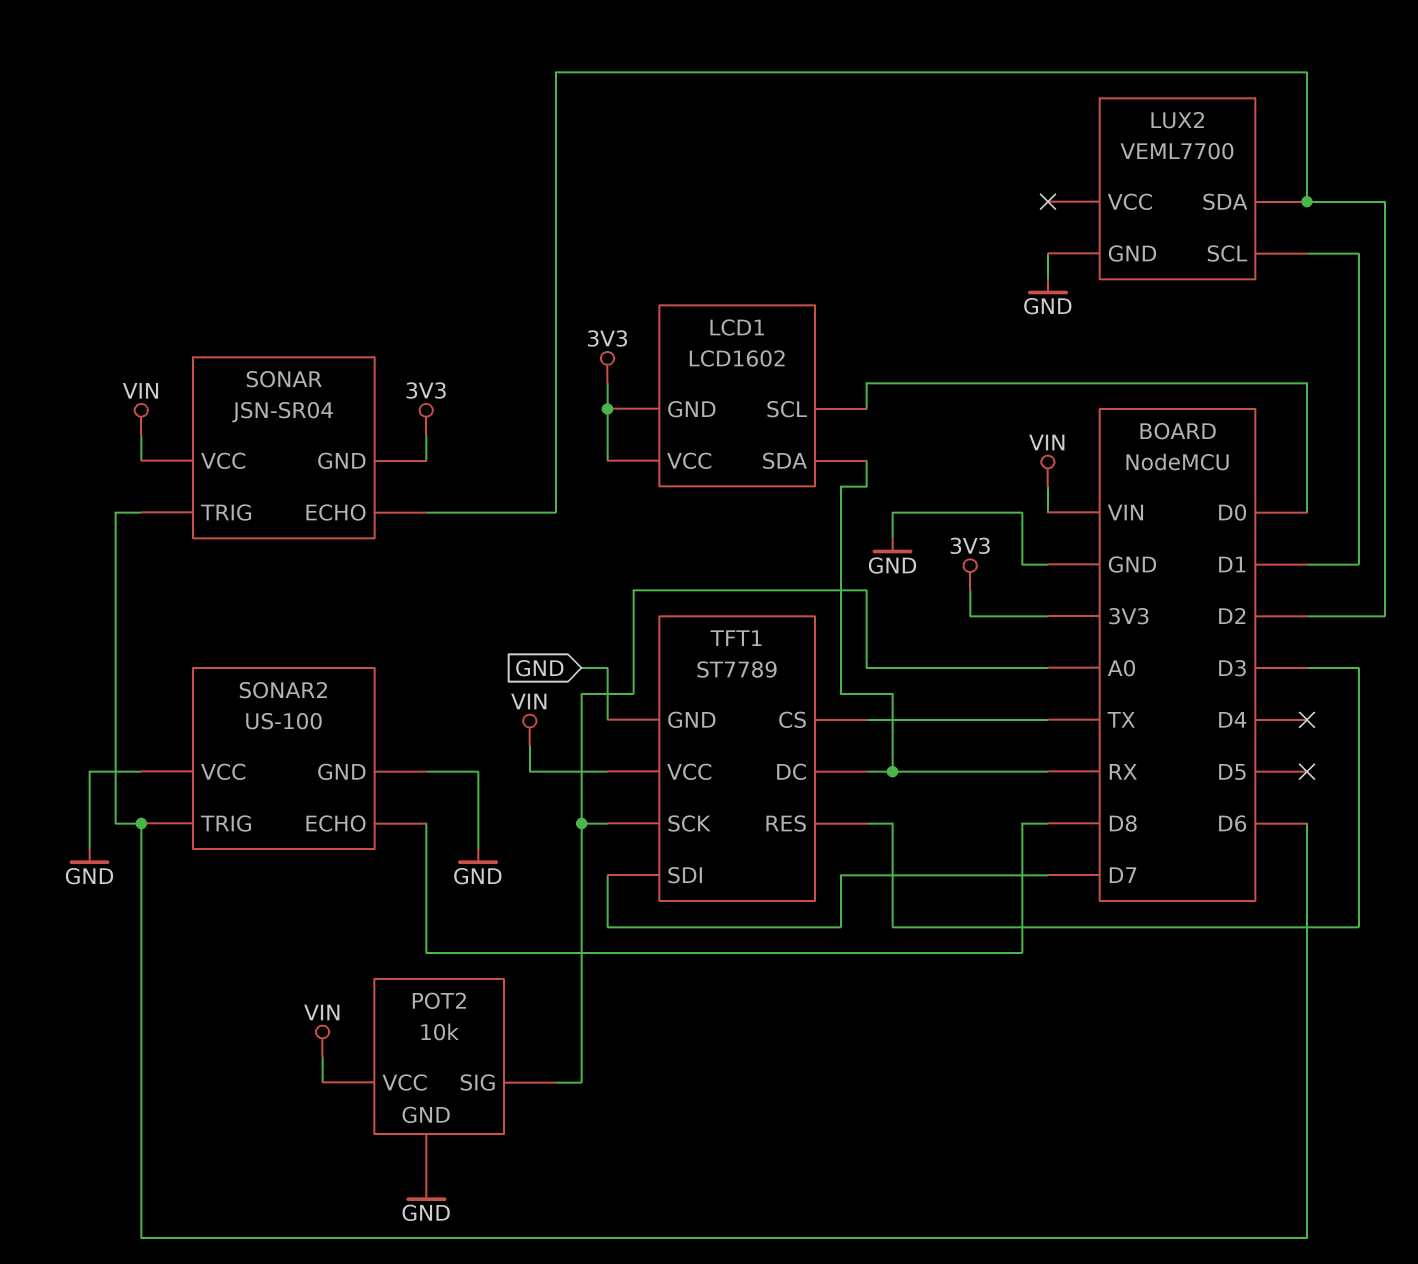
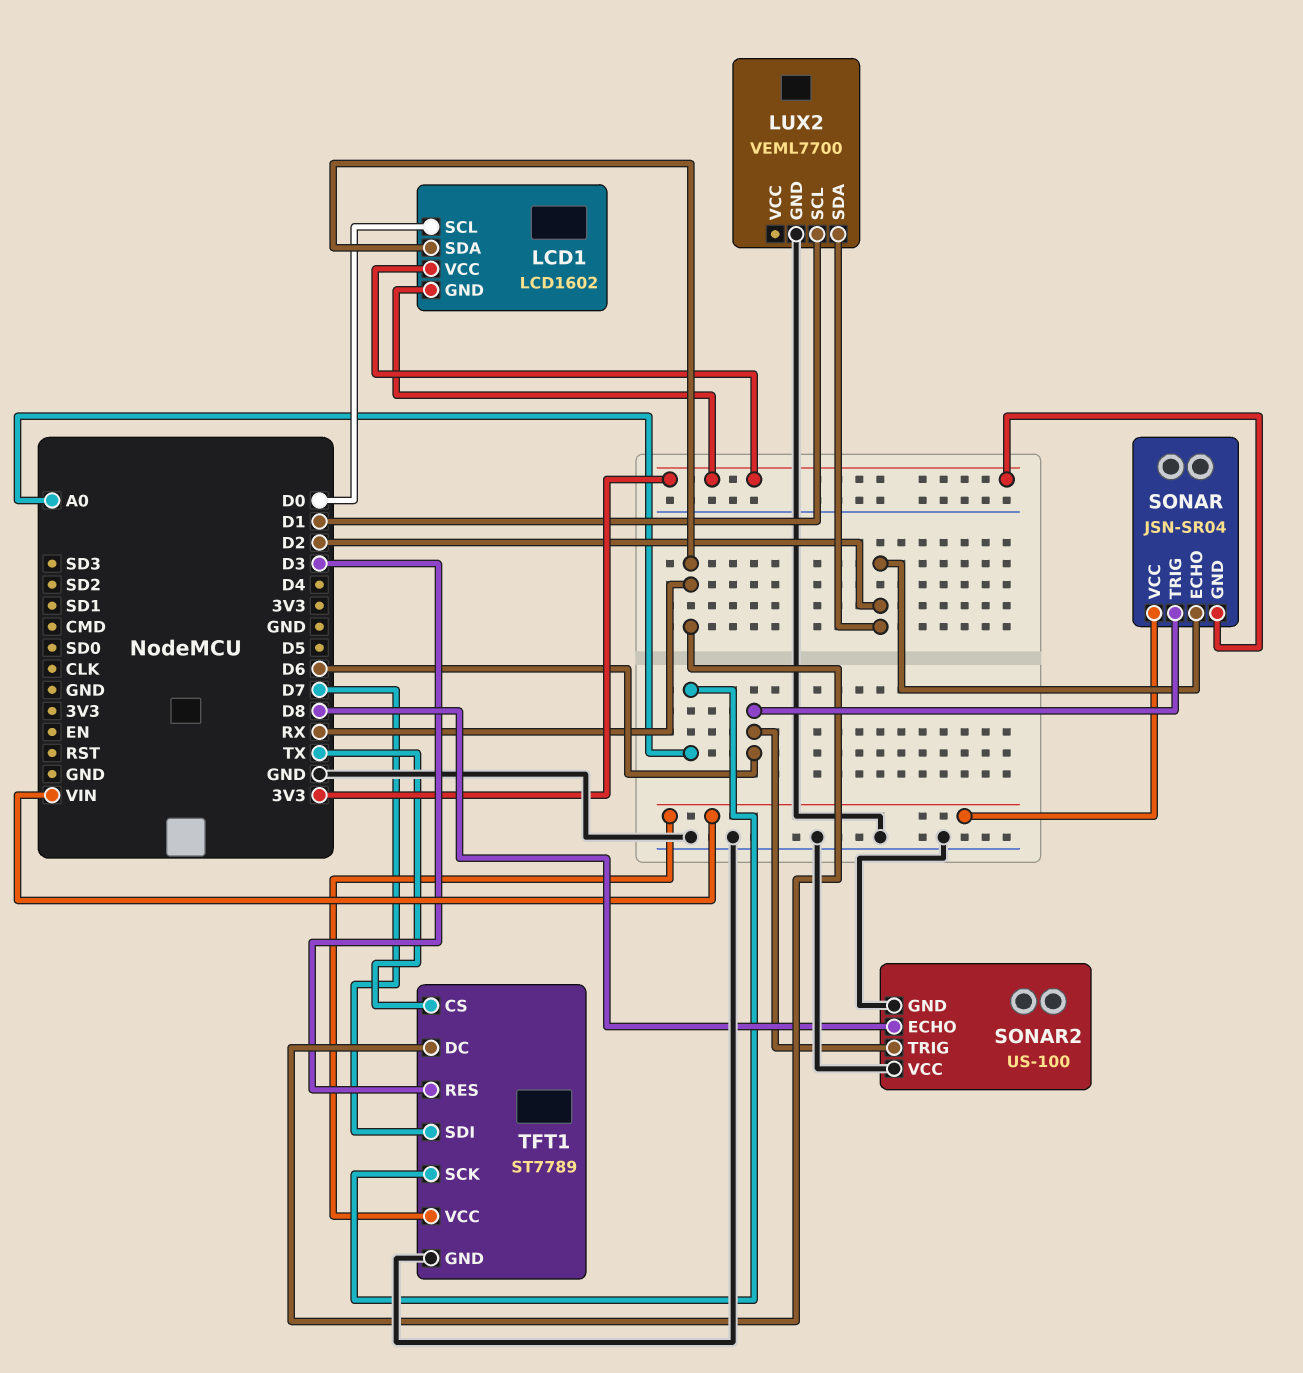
POT2: 10k -> none
POT2 pin GND: GND -> none
POT2 pin SIG: A0 -> none
POT2 pin VCC: VIN -> none

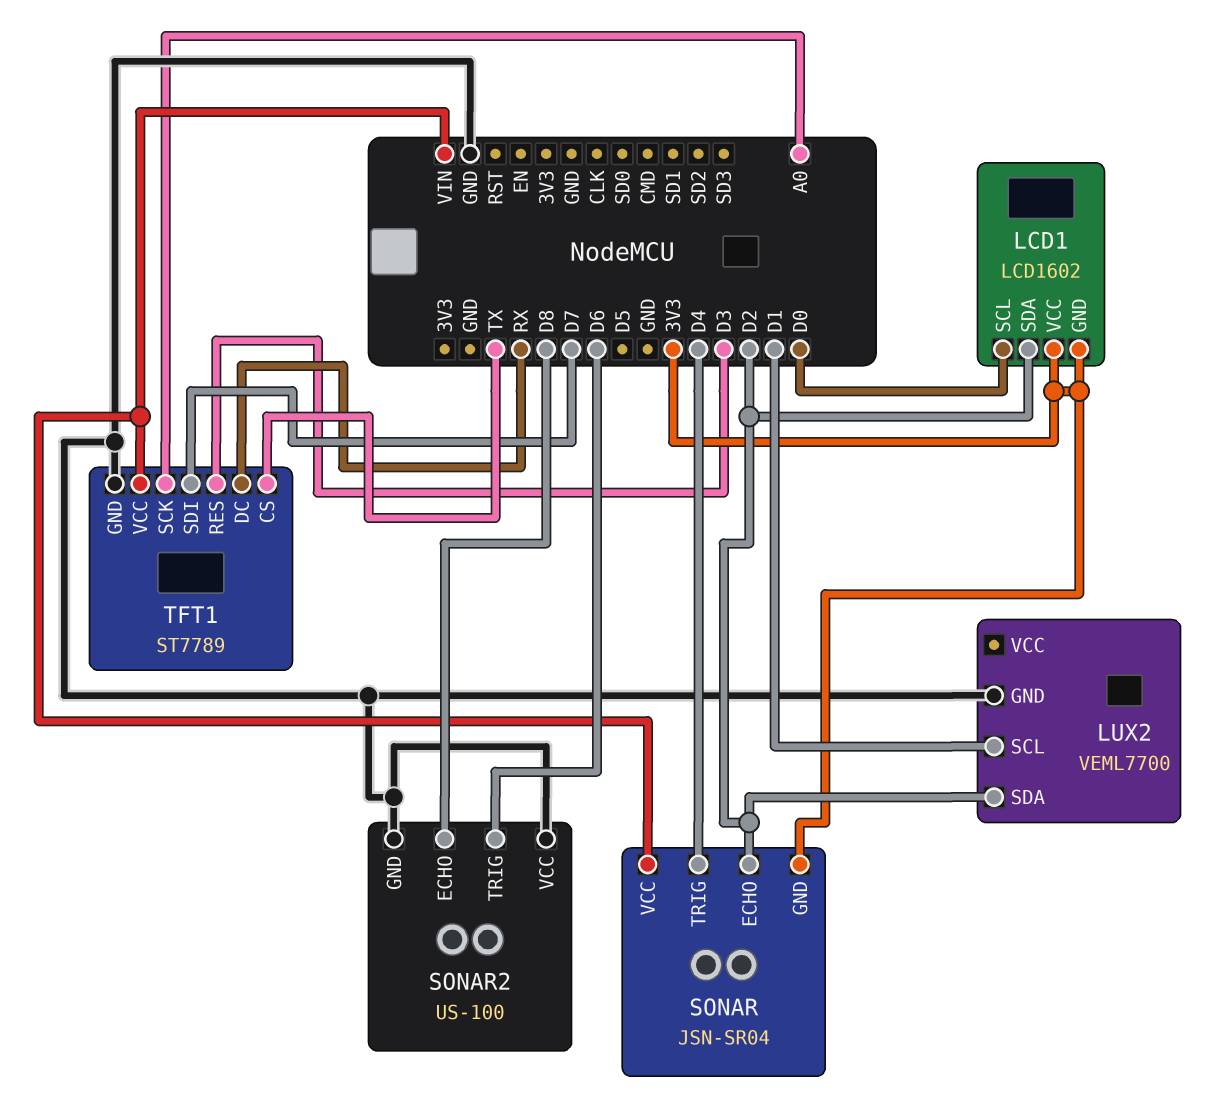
LCD1 pin SDA: RX -> D2
SONAR pin TRIG: D6 -> D4

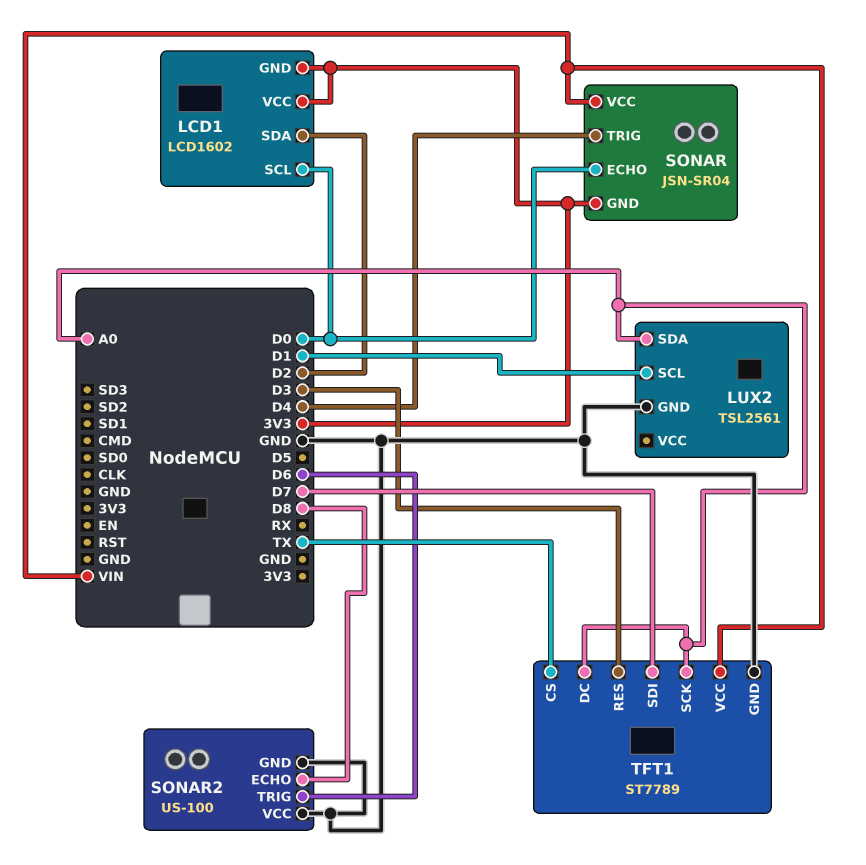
LUX2: VEML7700 -> TSL2561
LUX2 pin SDA: D2 -> A0
SONAR pin ECHO: D2 -> D0
TFT1 pin DC: RX -> A0

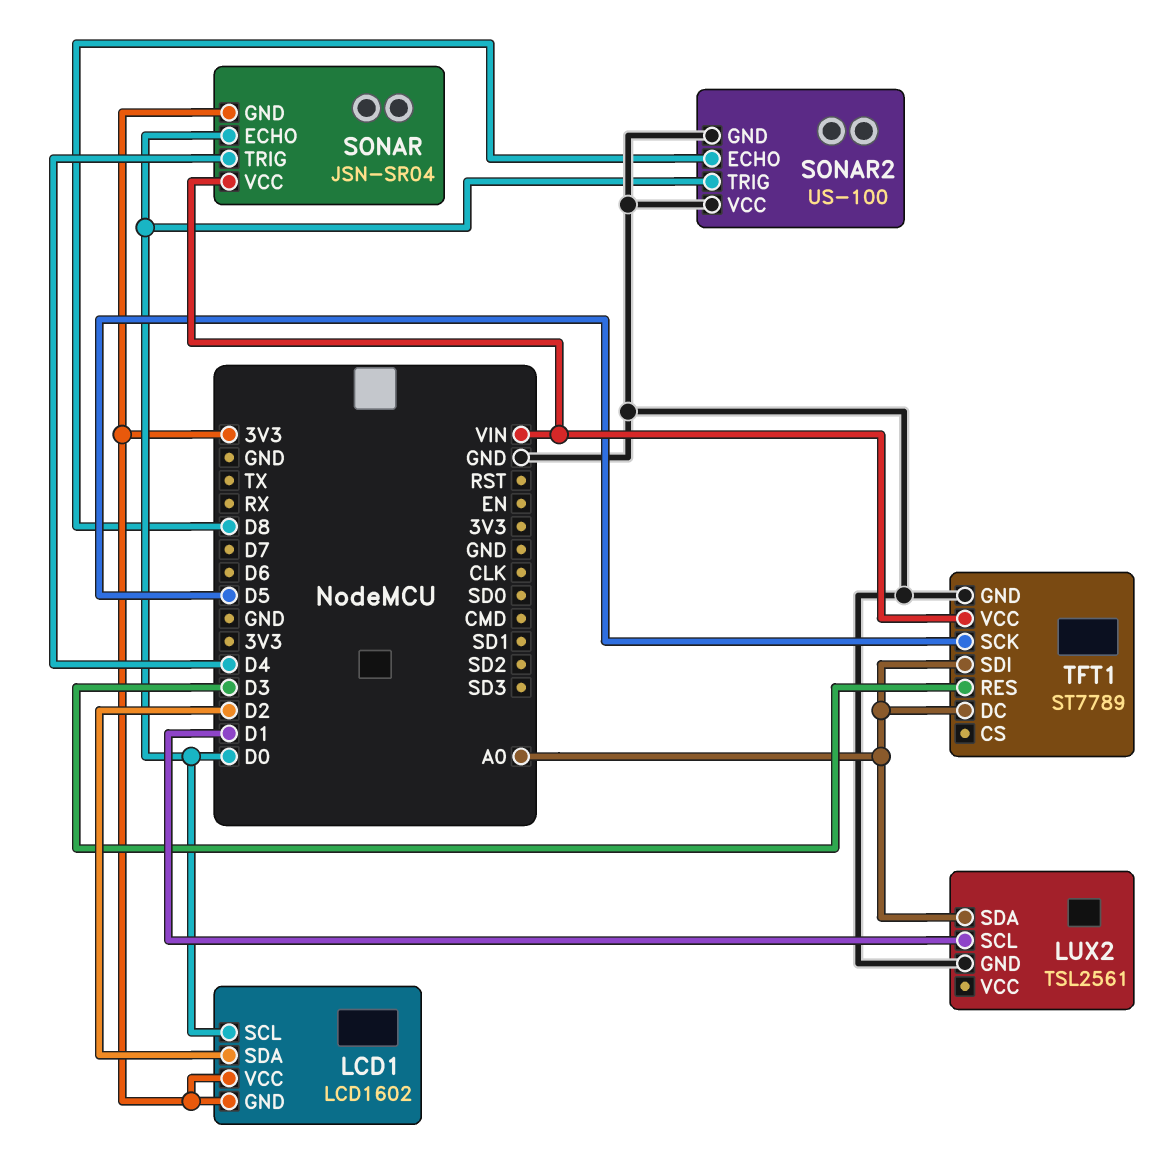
SONAR2 pin TRIG: D6 -> D0
TFT1 pin CS: TX -> none
TFT1 pin SCK: A0 -> D5
TFT1 pin SDI: D7 -> A0

